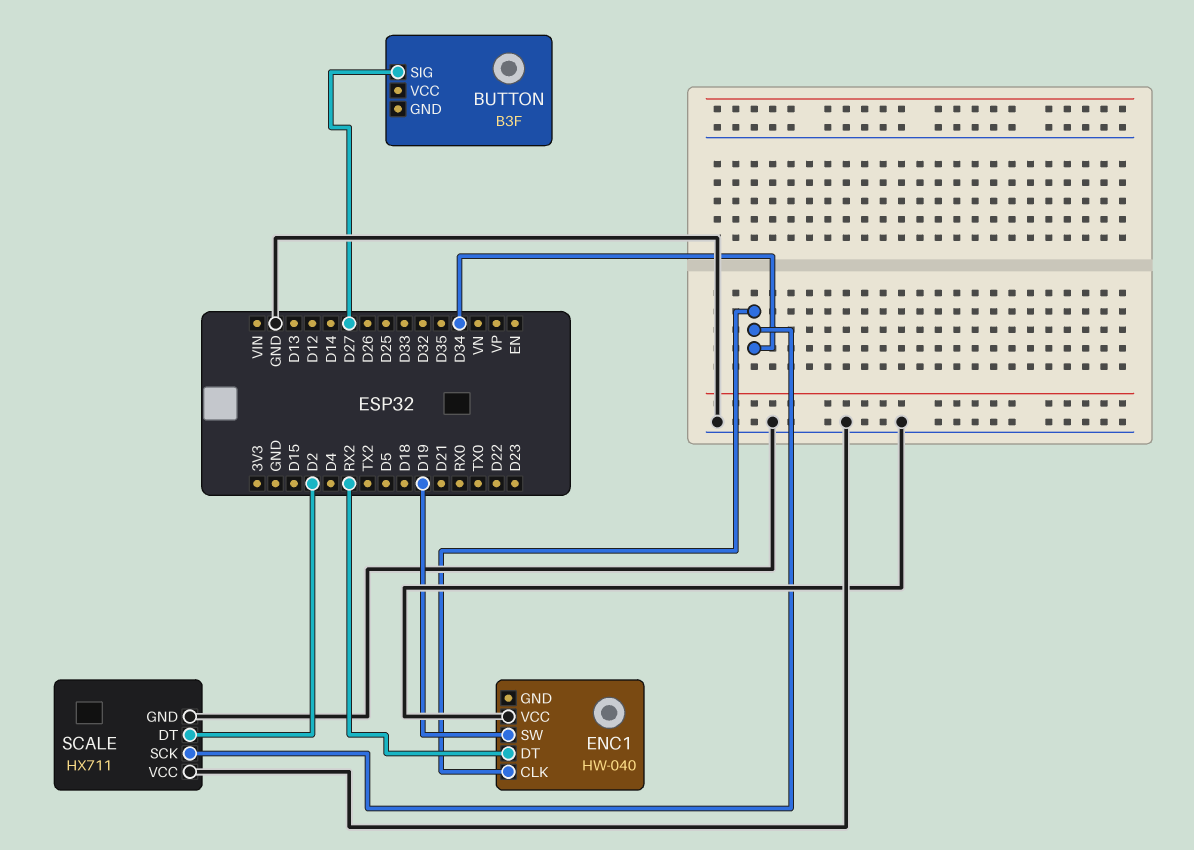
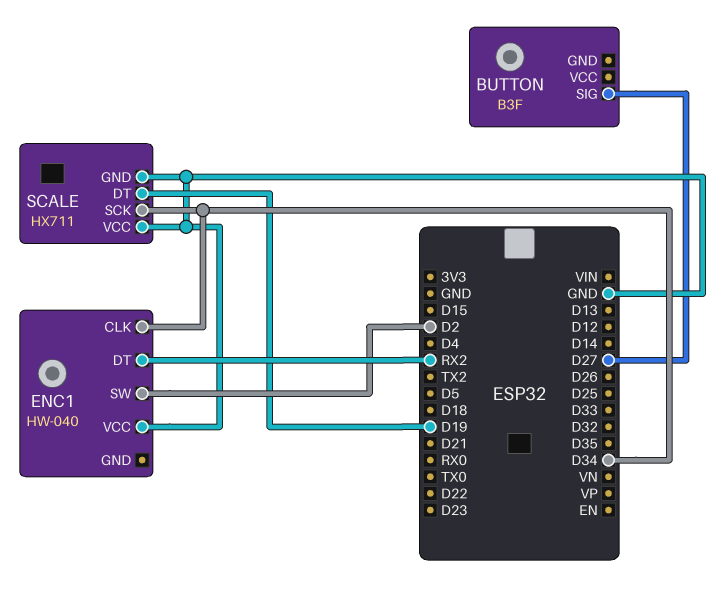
ENC1 pin SW: D19 -> D2
SCALE pin DT: D2 -> D19

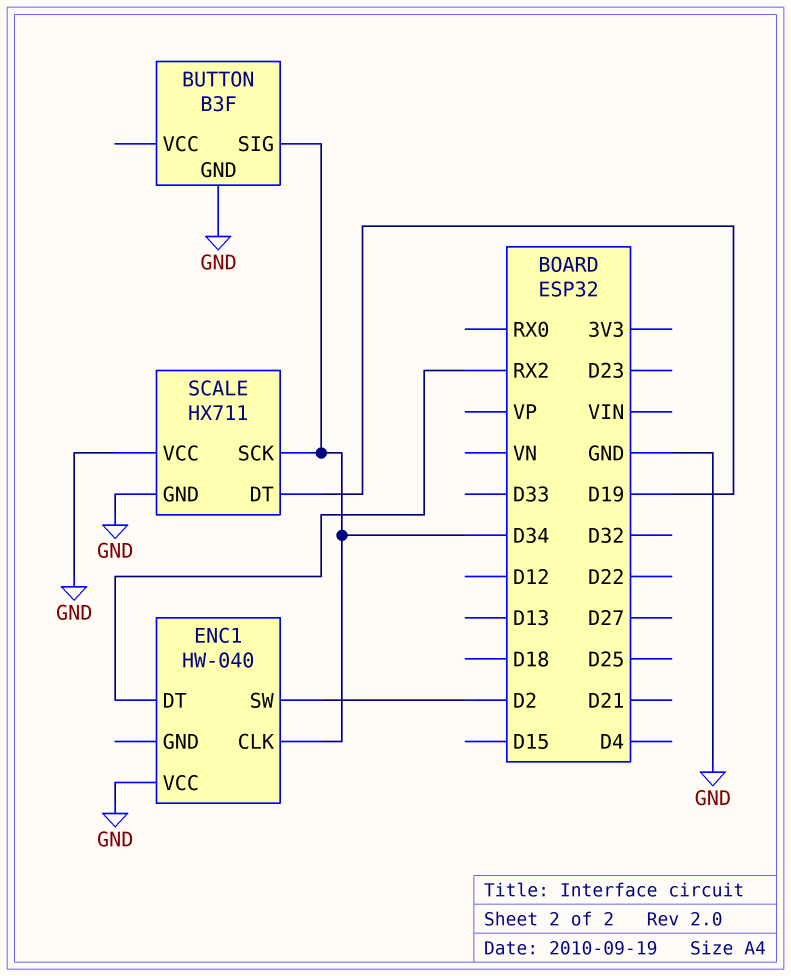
BUTTON pin GND: none -> GND
BUTTON pin SIG: D27 -> D34

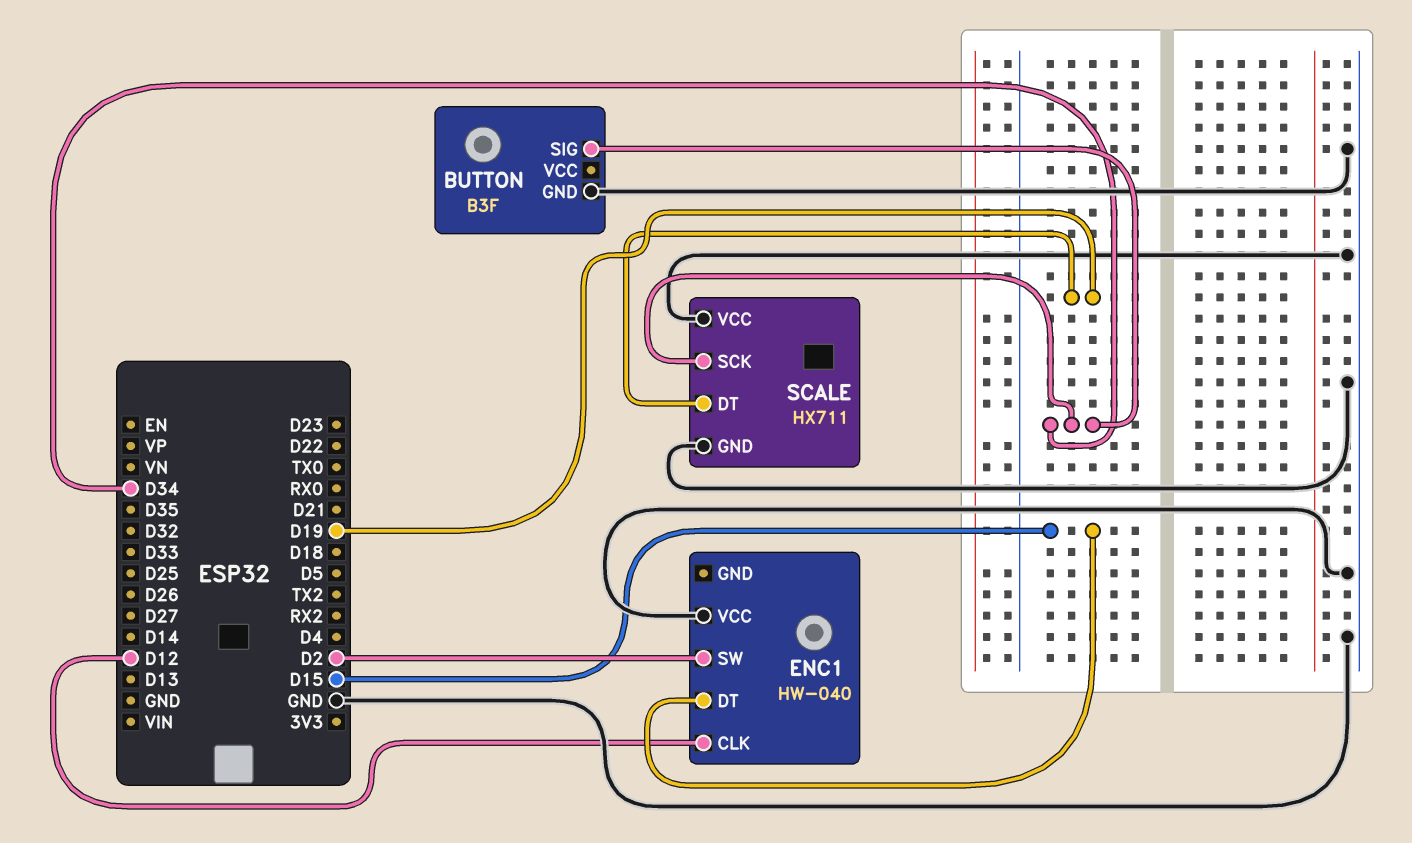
ENC1 pin CLK: D34 -> D12
ENC1 pin DT: RX2 -> D15

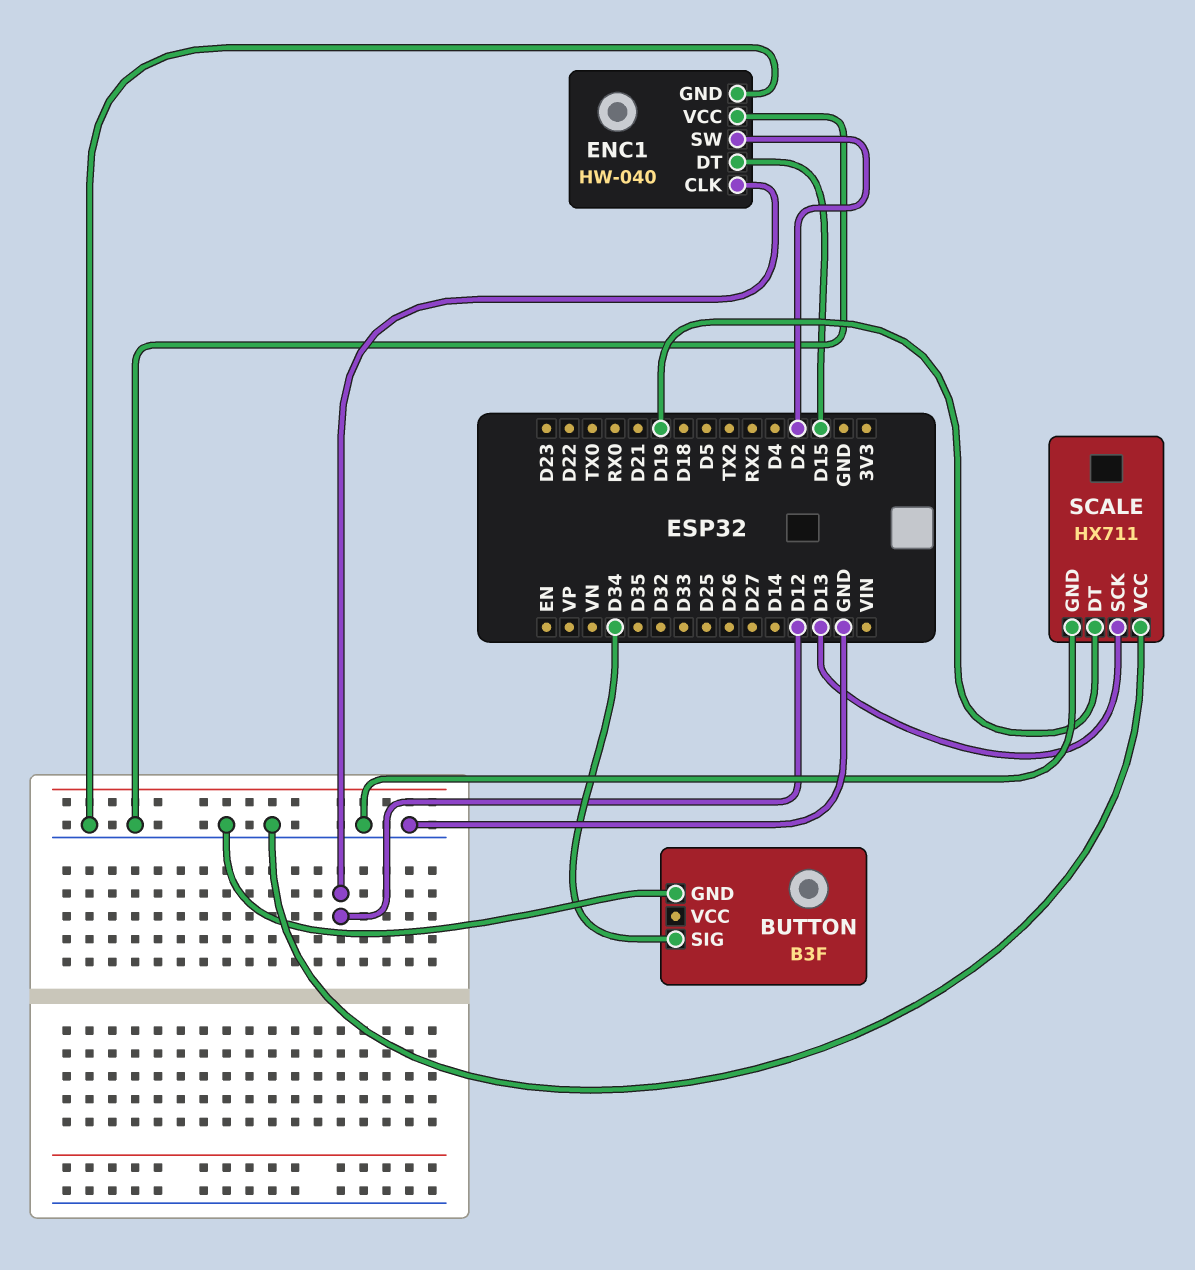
ENC1 pin GND: none -> GND
SCALE pin SCK: D34 -> D13

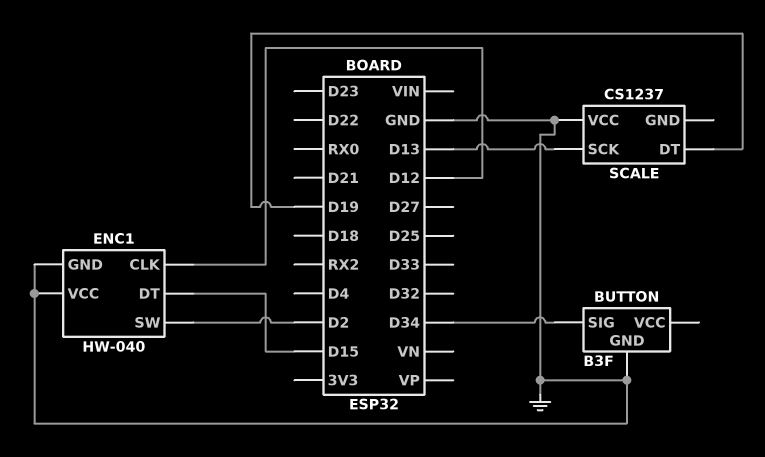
SCALE: HX711 -> CS1237
SCALE pin GND: GND -> none

